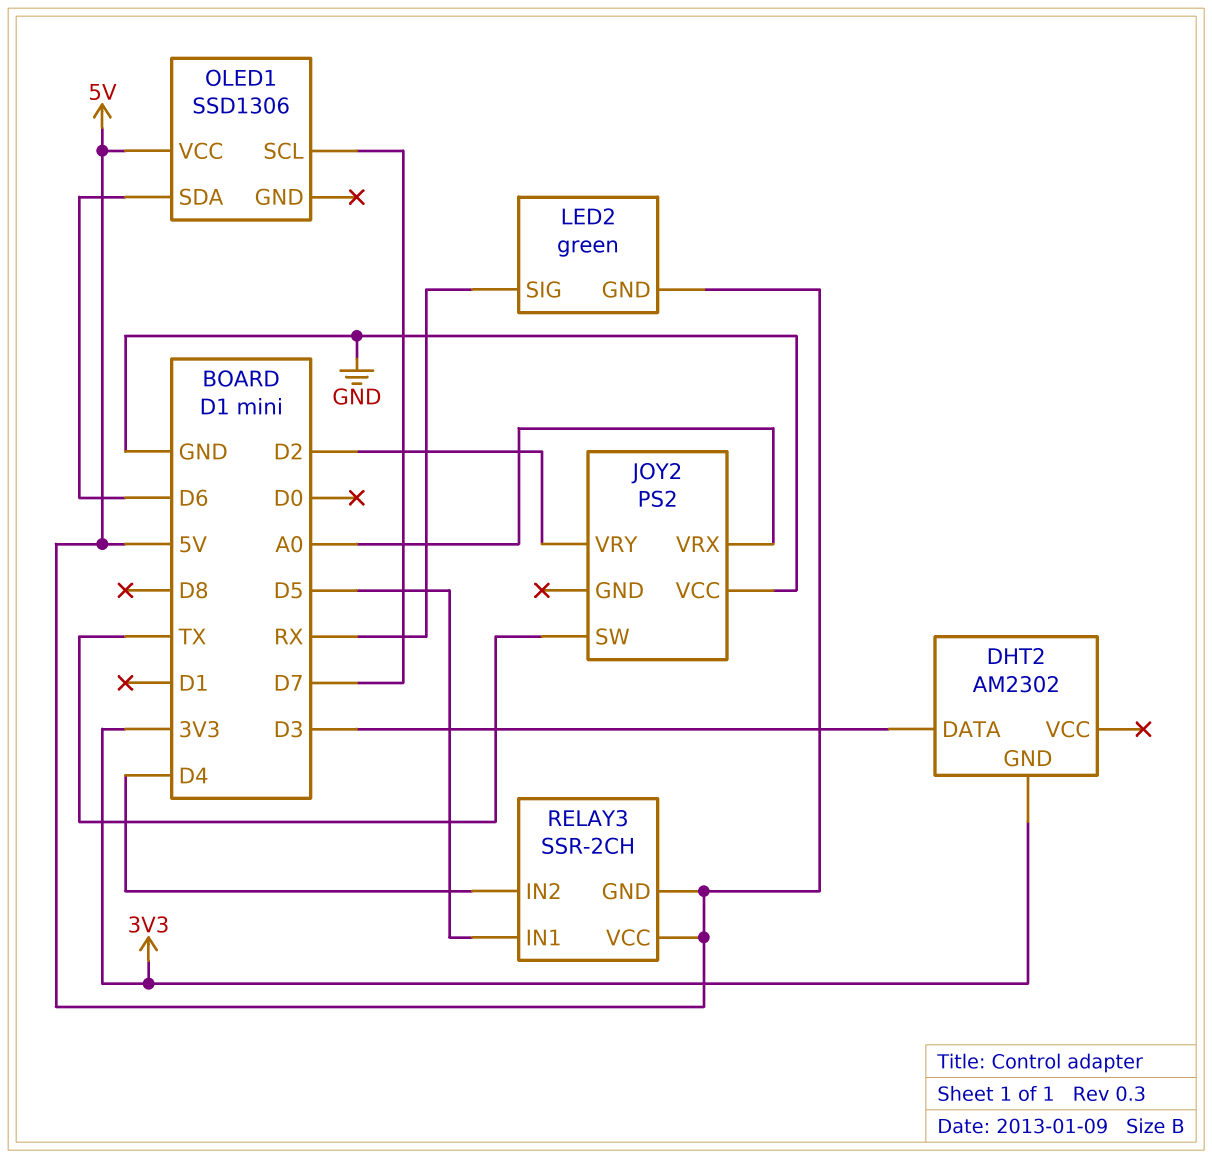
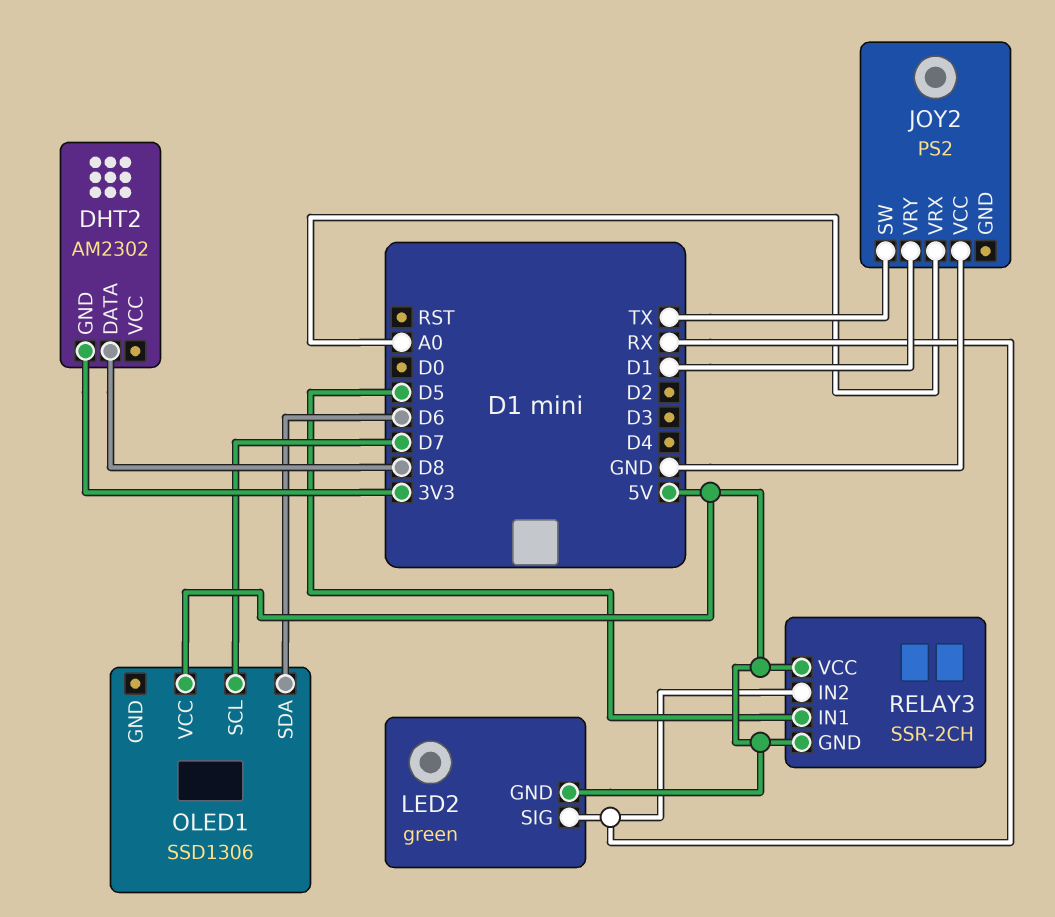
DHT2 pin DATA: D3 -> D8
JOY2 pin VRY: D2 -> D1
RELAY3 pin IN2: D4 -> RX

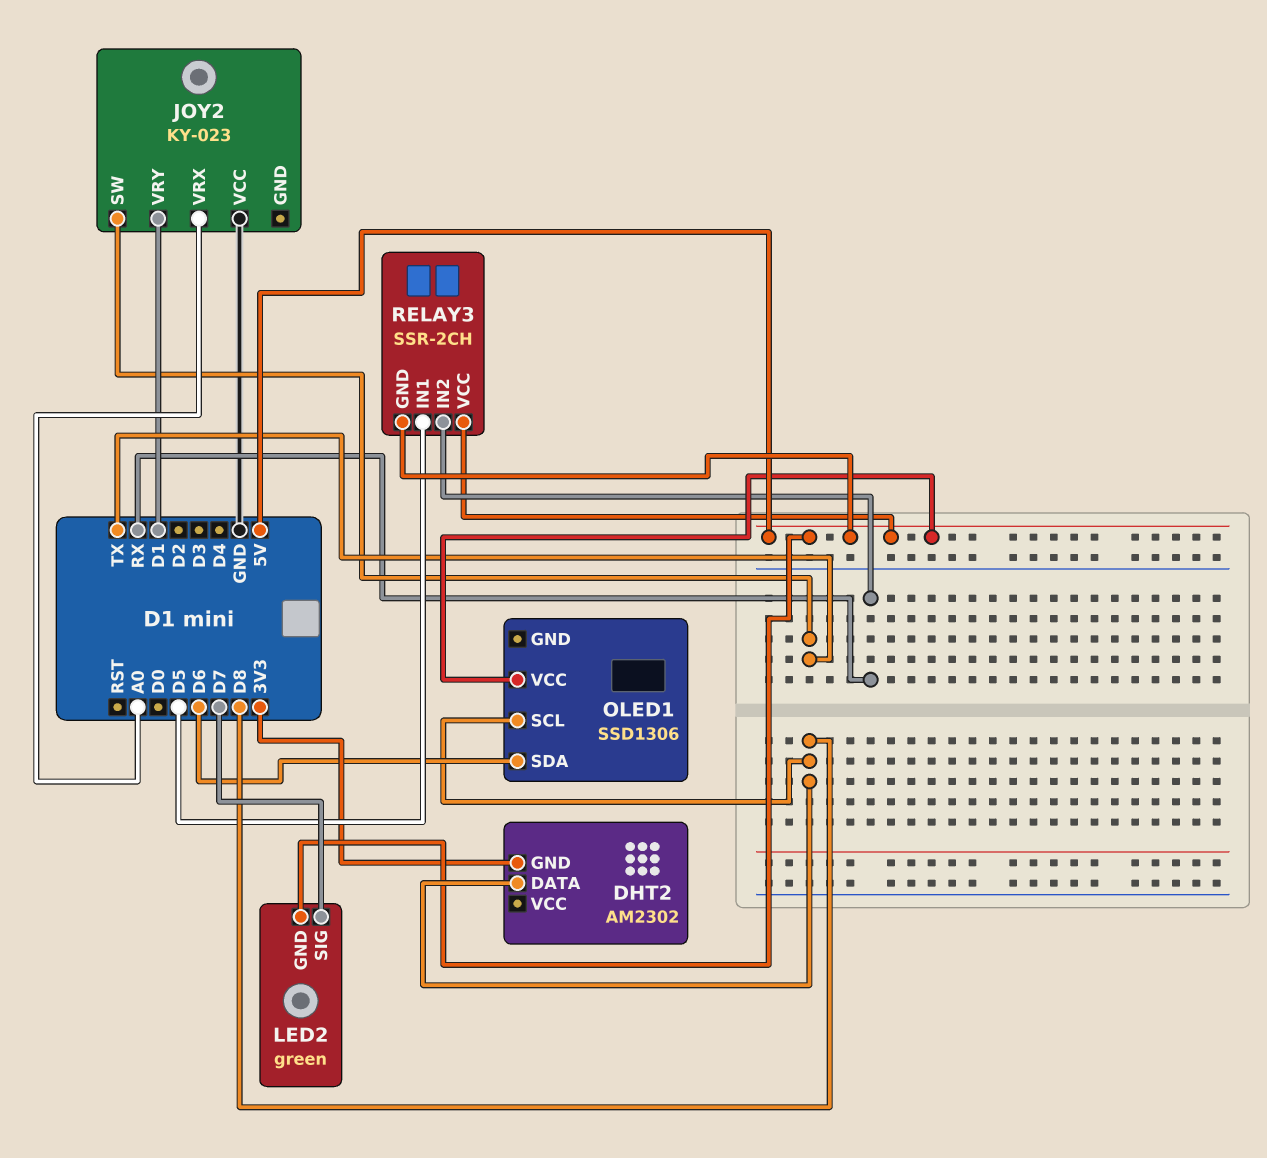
JOY2: PS2 -> KY-023
LED2 pin SIG: RX -> D7
OLED1 pin SCL: D7 -> D8

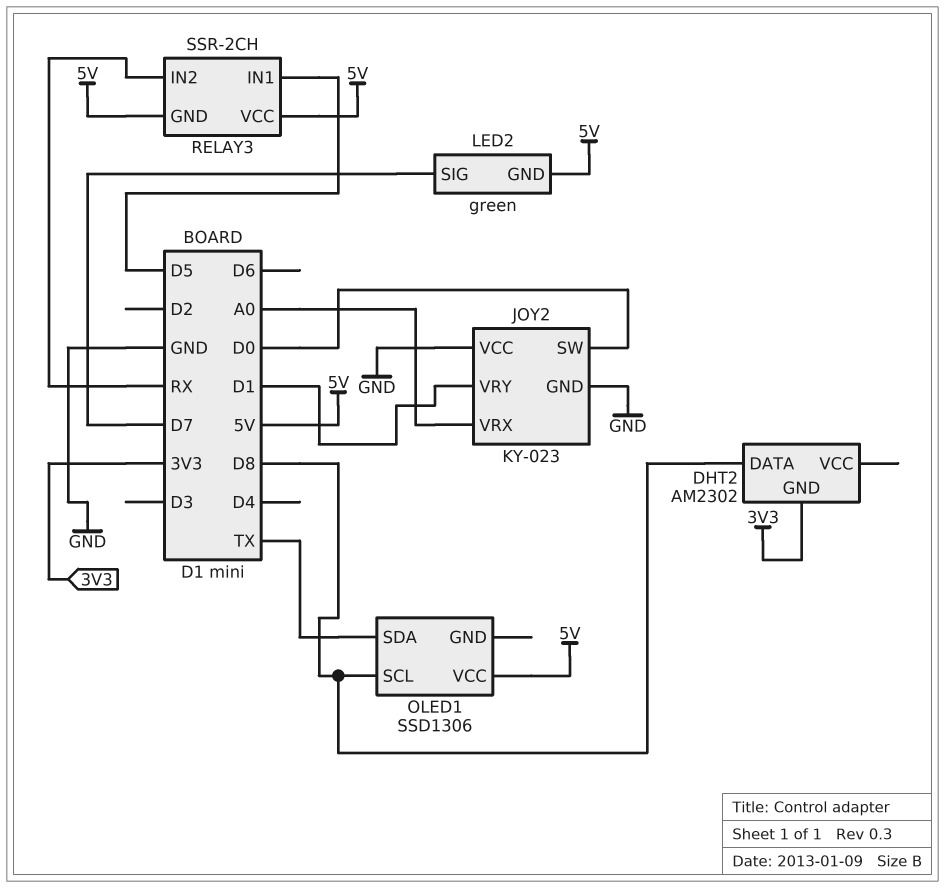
JOY2 pin GND: none -> GND
JOY2 pin SW: TX -> D0
OLED1 pin SDA: D6 -> TX

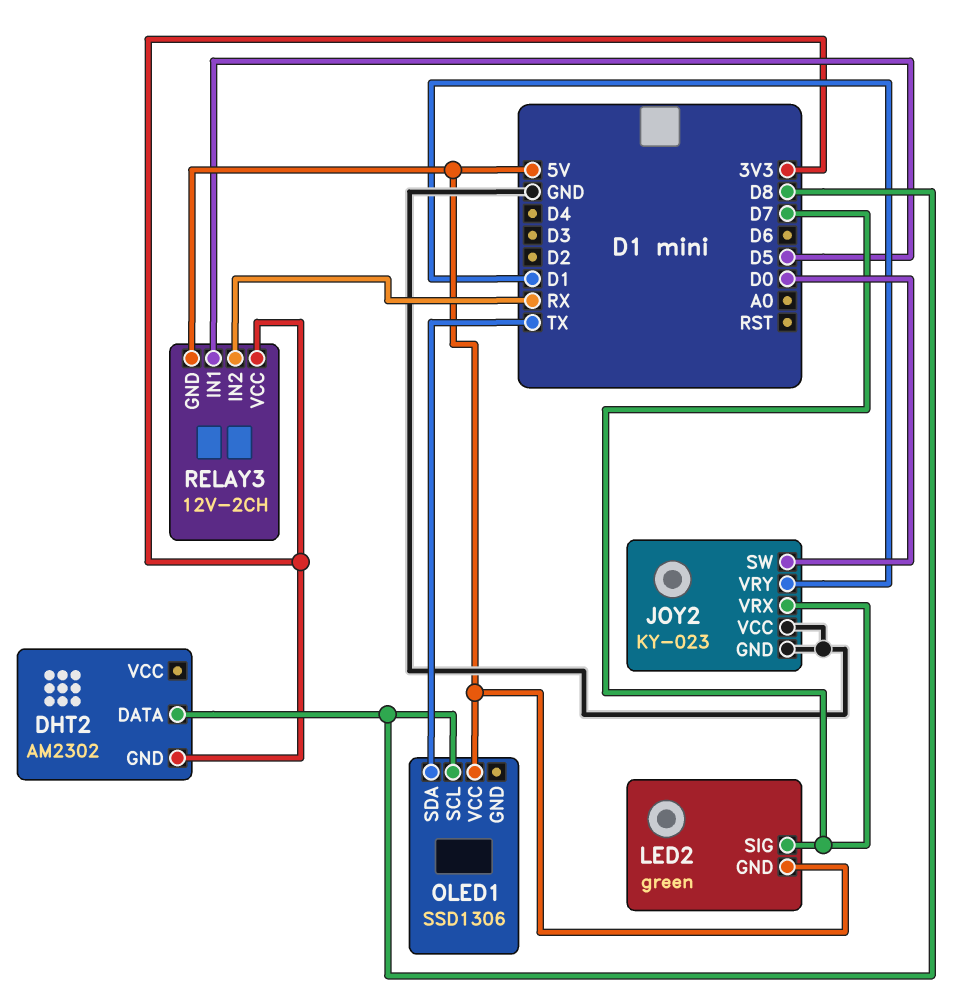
JOY2 pin VRX: A0 -> D7
RELAY3: SSR-2CH -> 12V-2CH
RELAY3 pin VCC: 5V -> 3V3

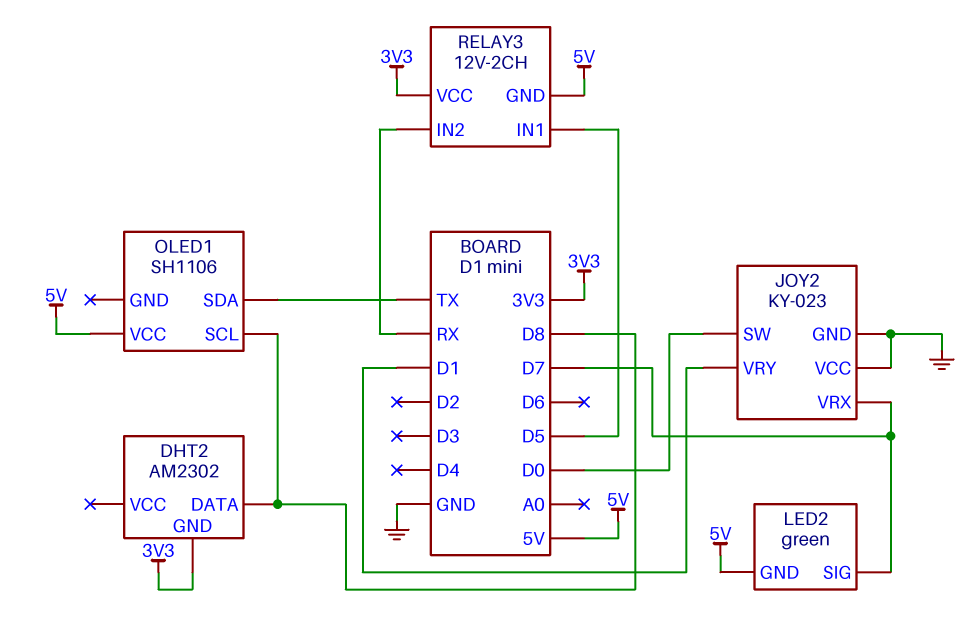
OLED1: SSD1306 -> SH1106

